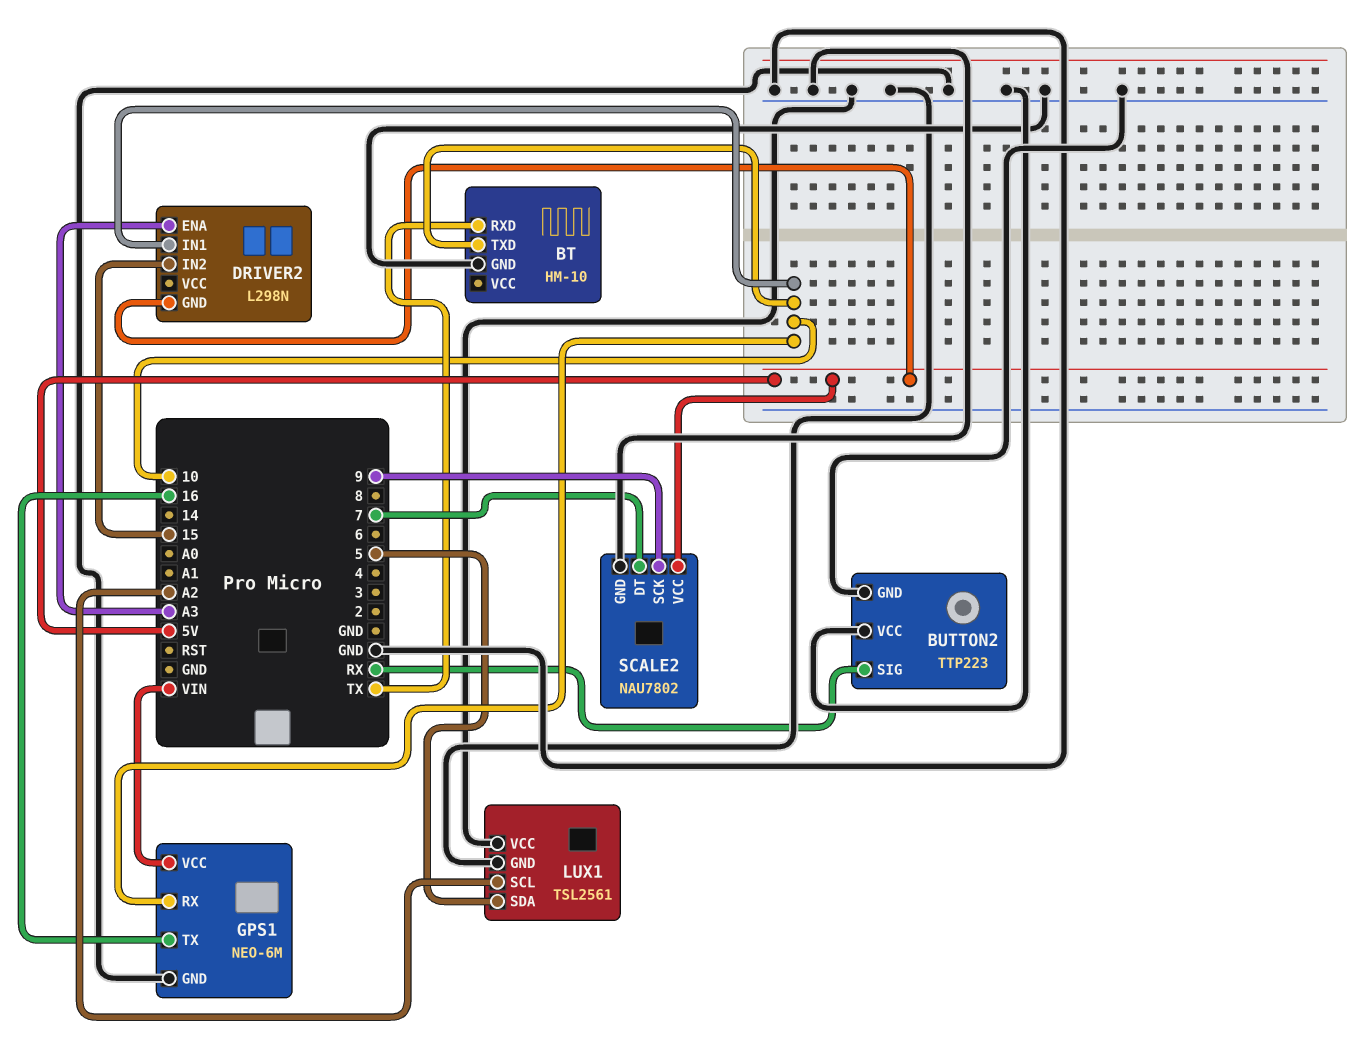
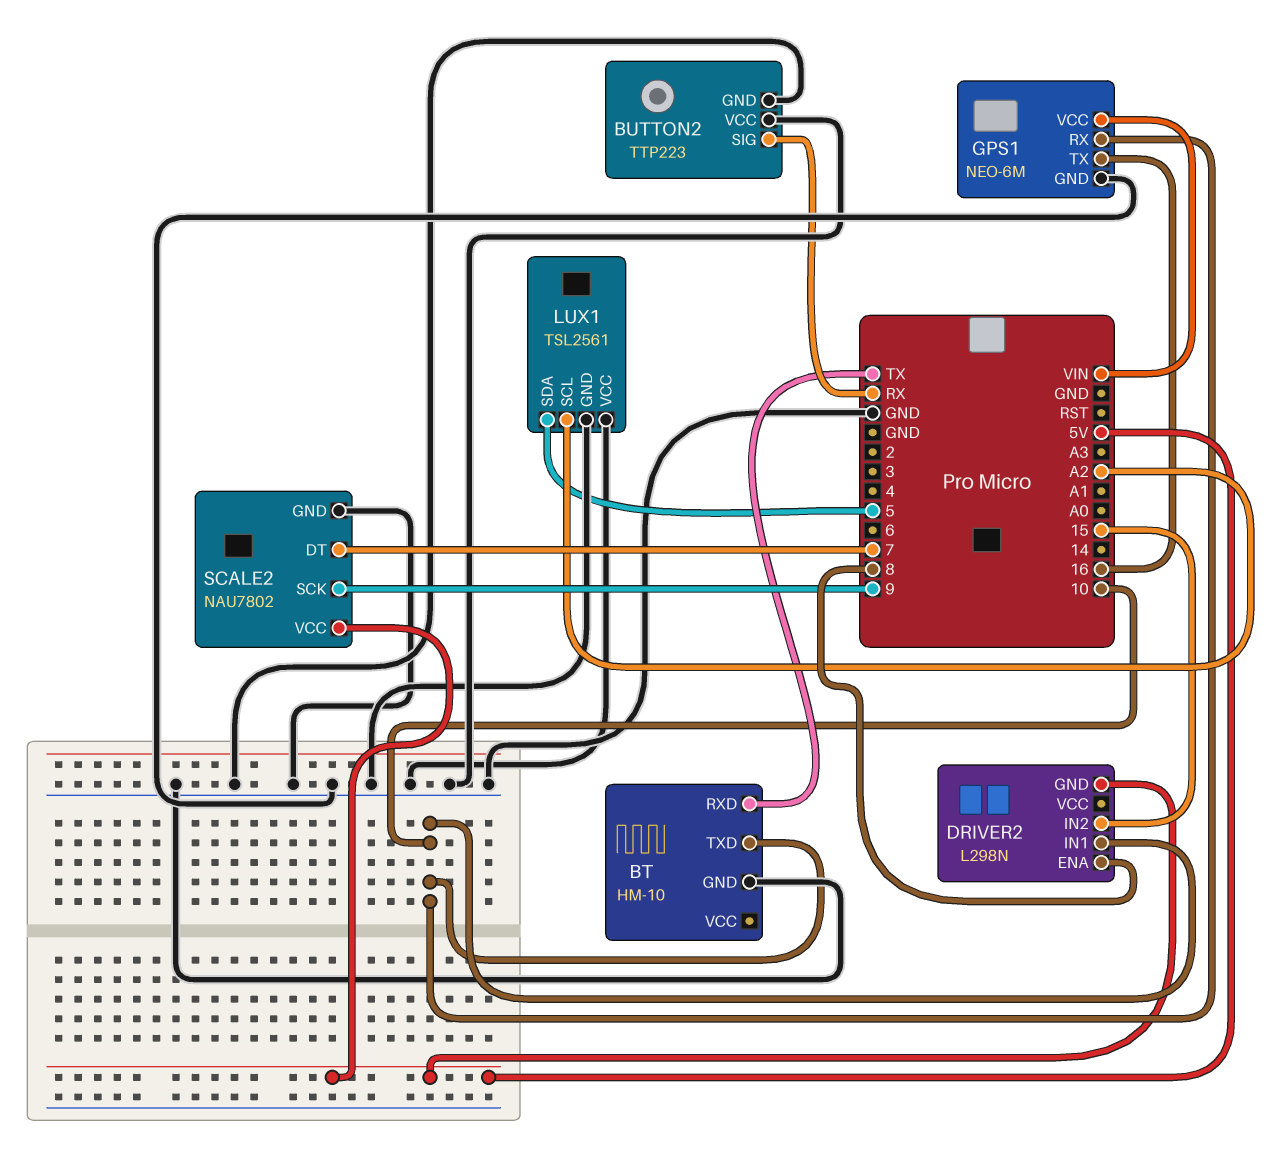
DRIVER2 pin ENA: A3 -> 8

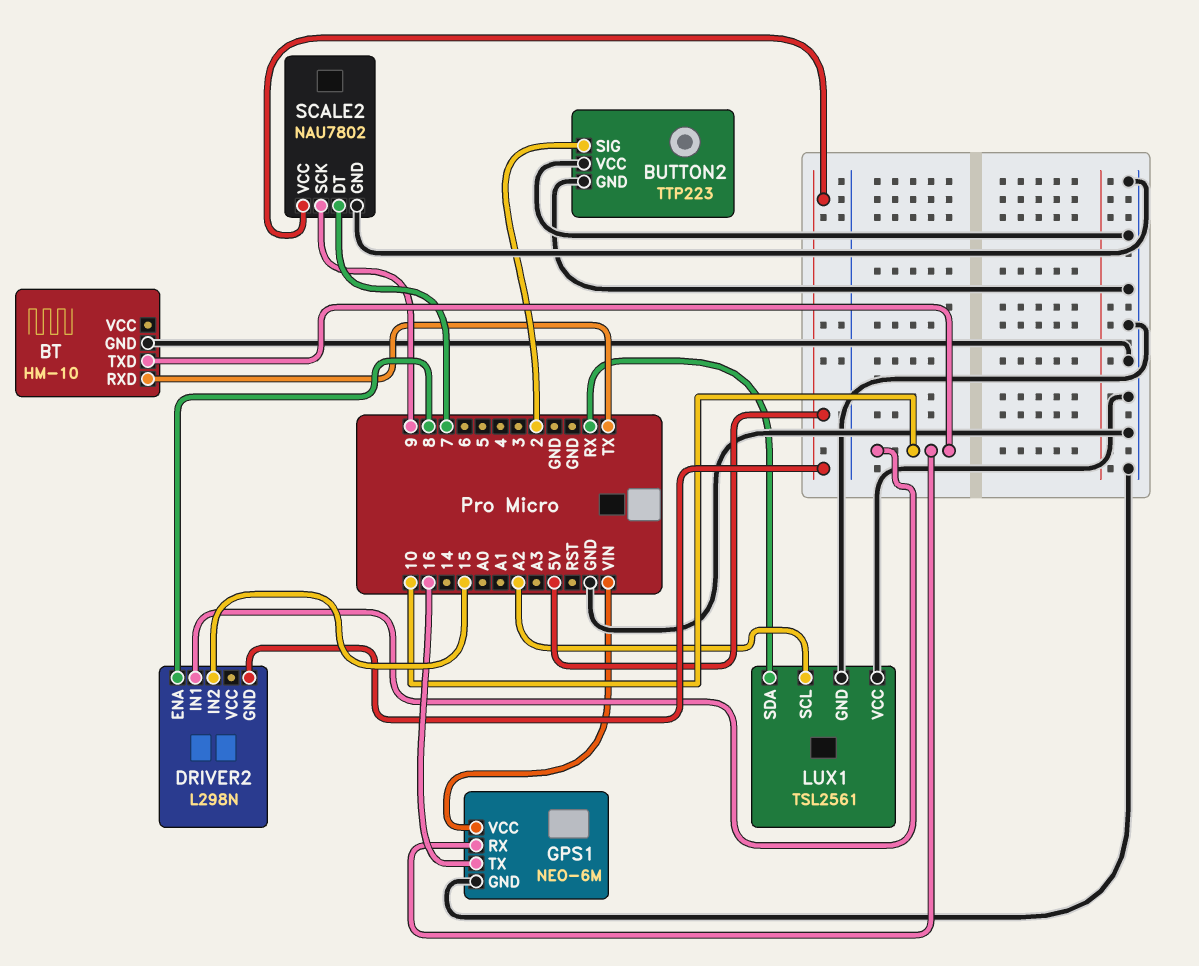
BUTTON2 pin SIG: RX -> 2
LUX1 pin SDA: 5 -> RX

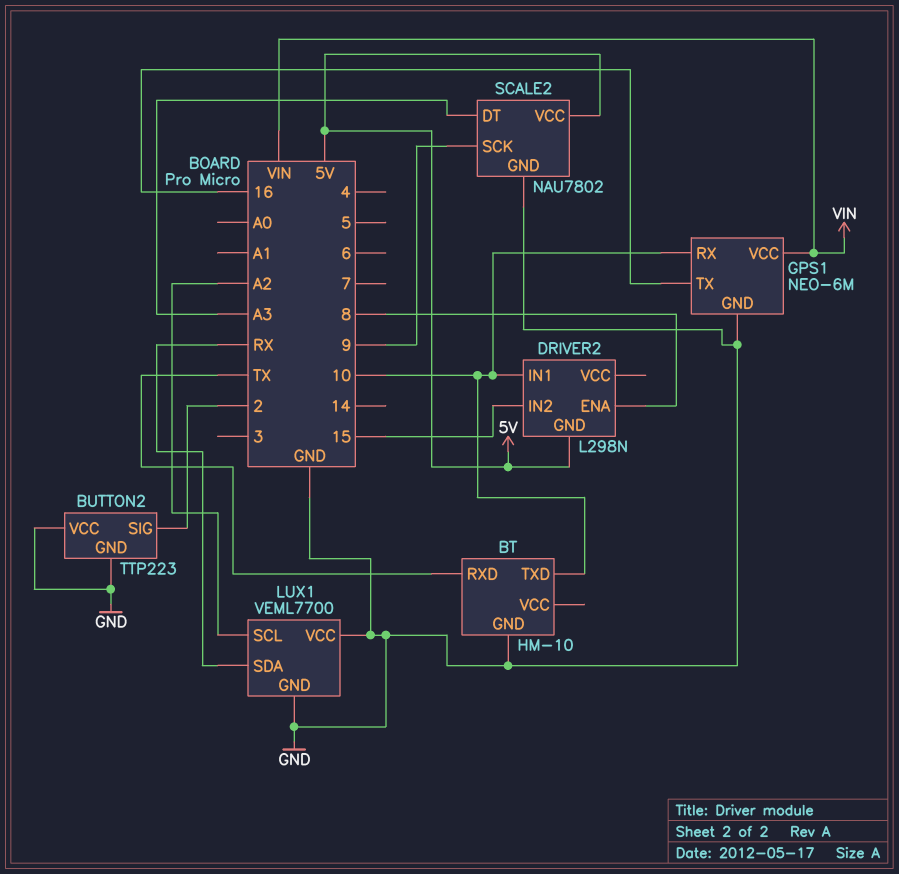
LUX1: TSL2561 -> VEML7700
SCALE2 pin DT: 7 -> A3

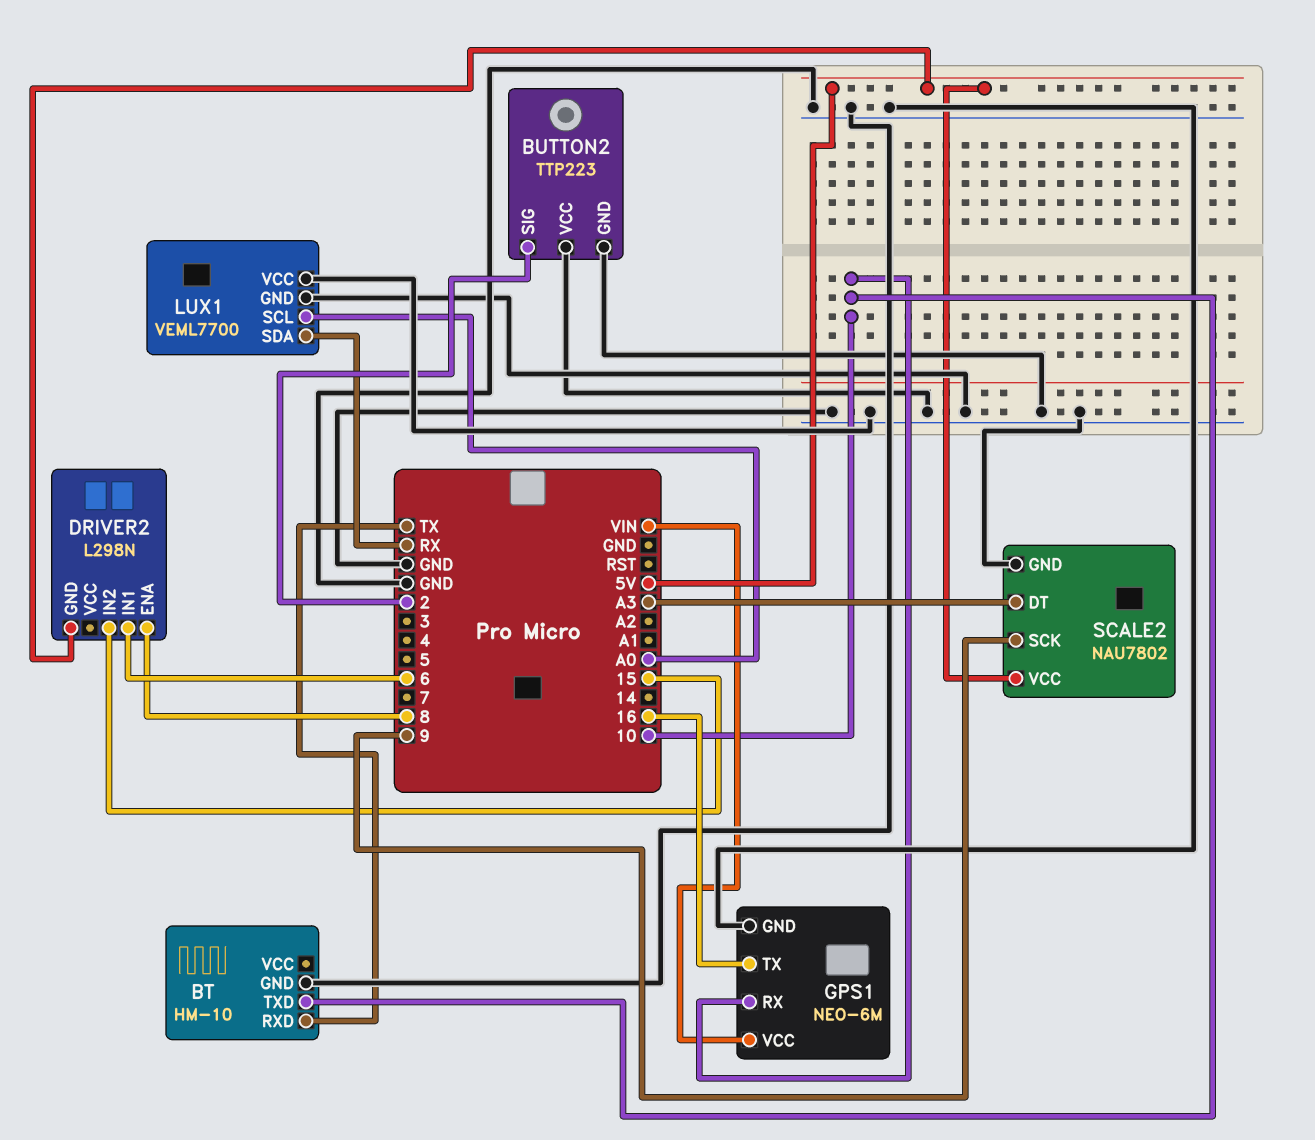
DRIVER2 pin IN1: 10 -> 6
LUX1 pin SCL: A2 -> A0

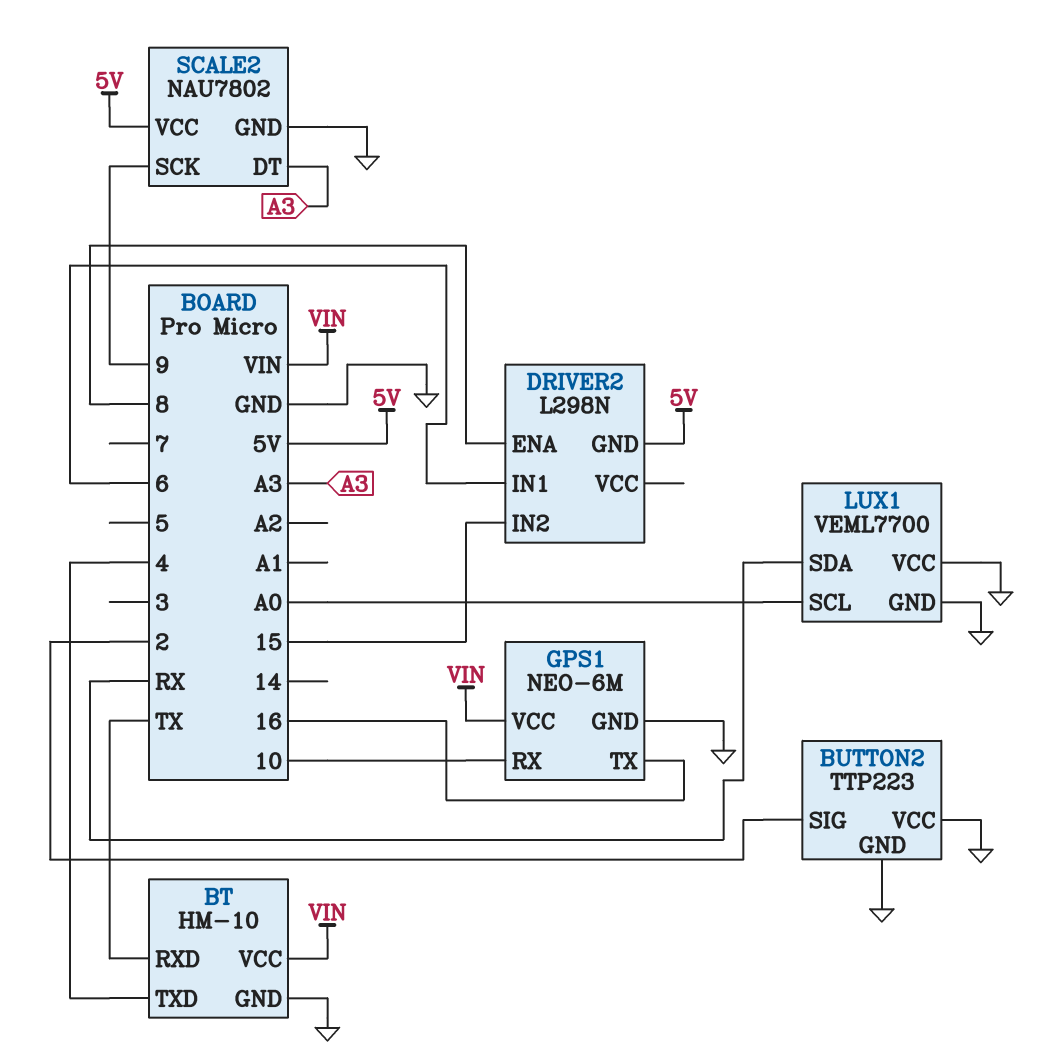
BT pin TXD: 10 -> 4
BT pin VCC: none -> VIN

